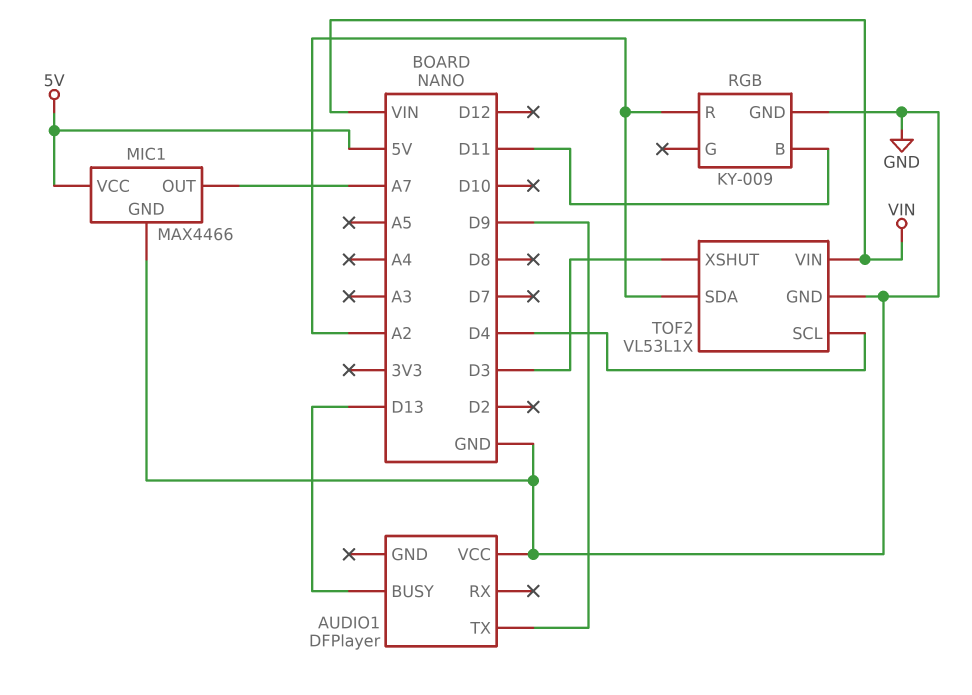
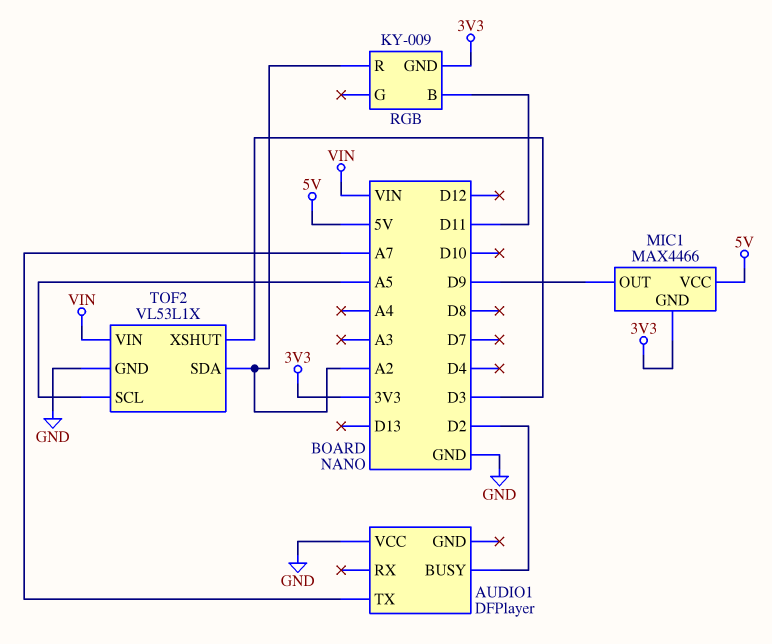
AUDIO1 pin BUSY: D13 -> D2
AUDIO1 pin TX: D9 -> A7
MIC1 pin GND: GND -> 3V3
MIC1 pin OUT: A7 -> D9
RGB pin GND: GND -> 3V3
TOF2 pin SCL: D4 -> A5

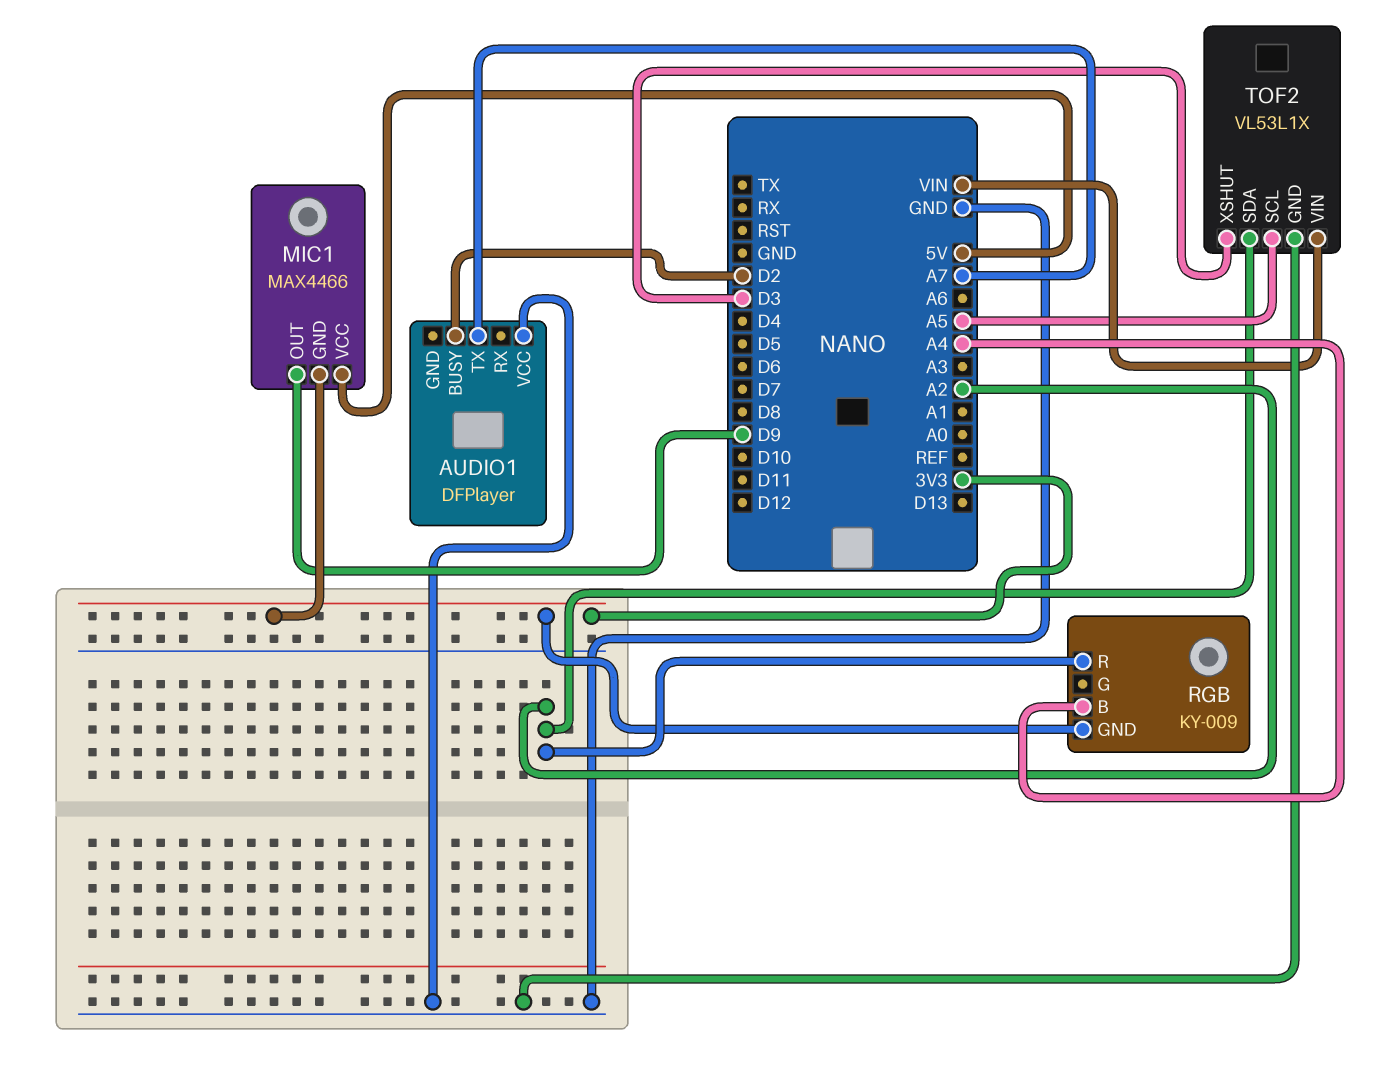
RGB pin B: D11 -> A4

